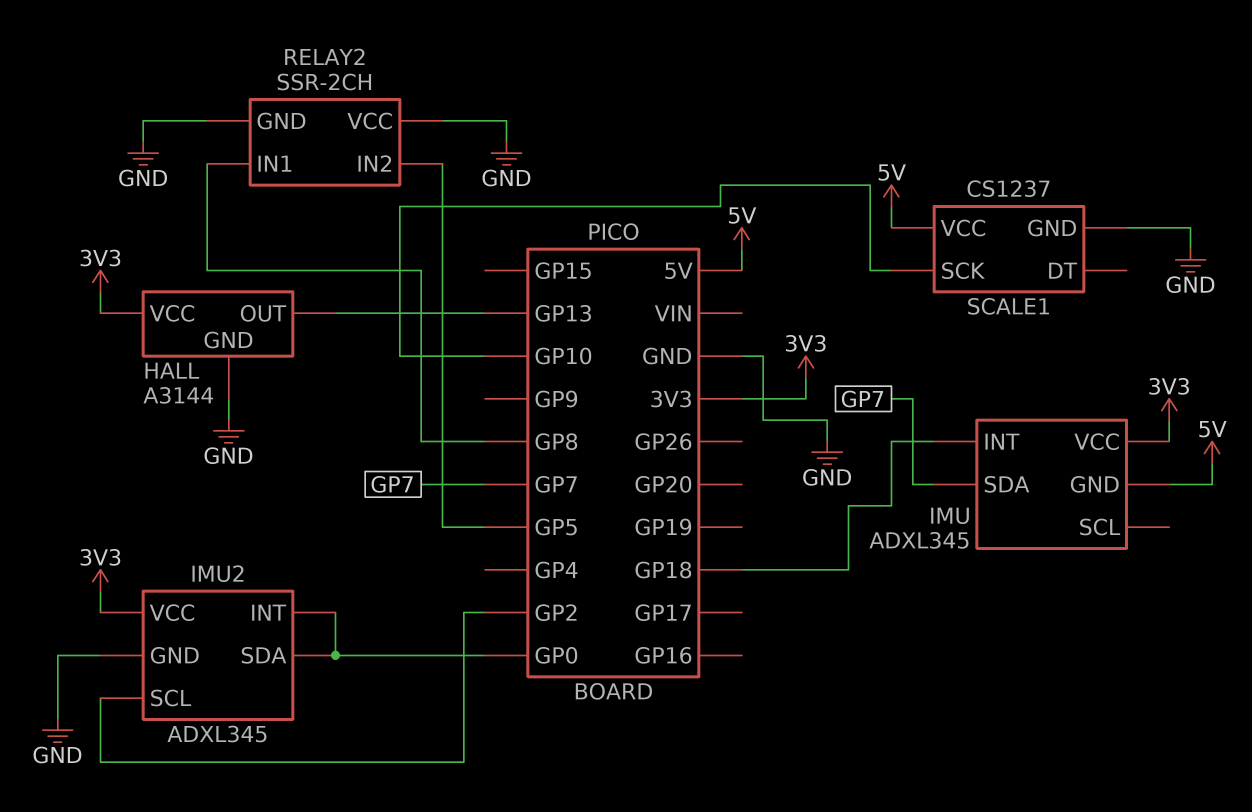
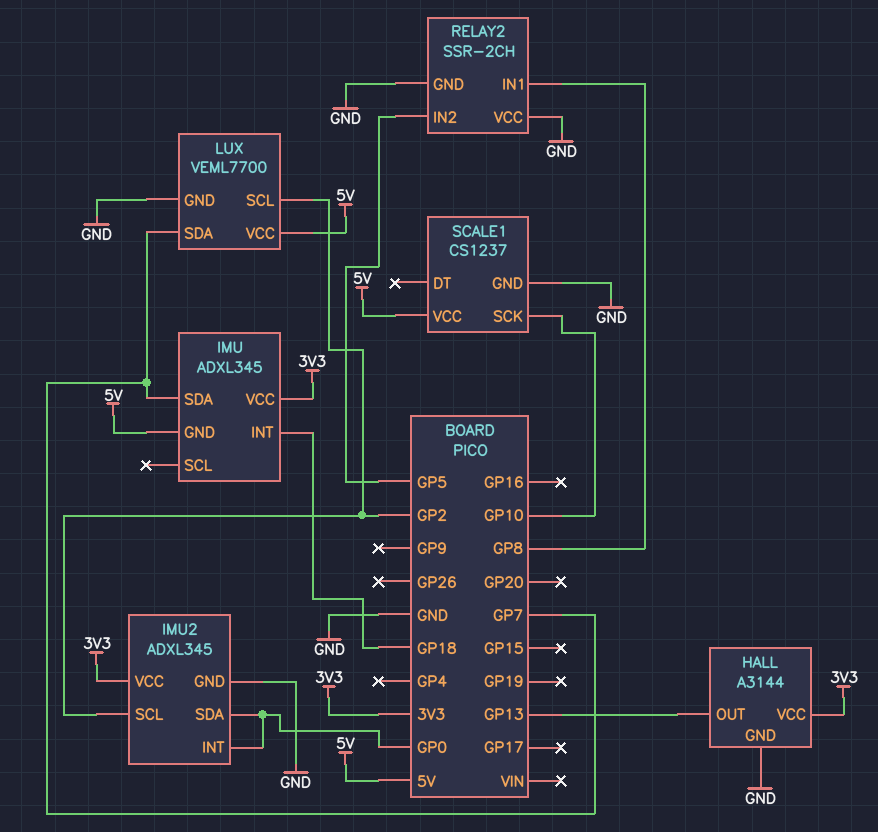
LUX: none -> VEML7700
LUX pin GND: none -> GND
LUX pin SCL: none -> GP2
LUX pin SDA: none -> GP7
LUX pin VCC: none -> 5V

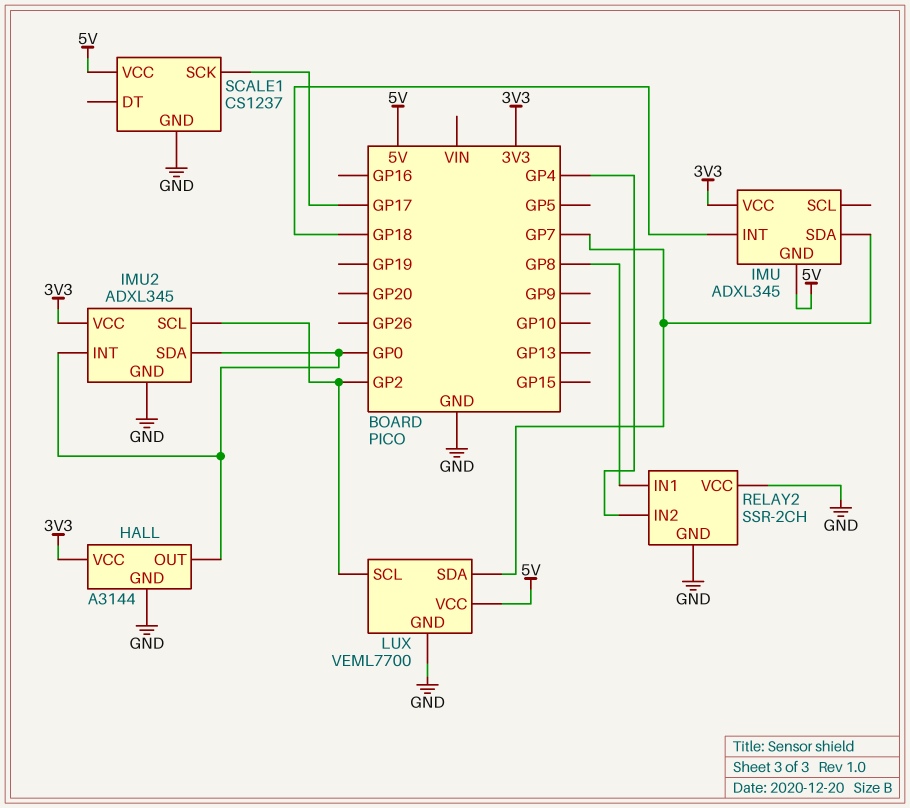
HALL pin OUT: GP13 -> GP0
RELAY2 pin IN2: GP5 -> GP4
SCALE1 pin SCK: GP10 -> GP17

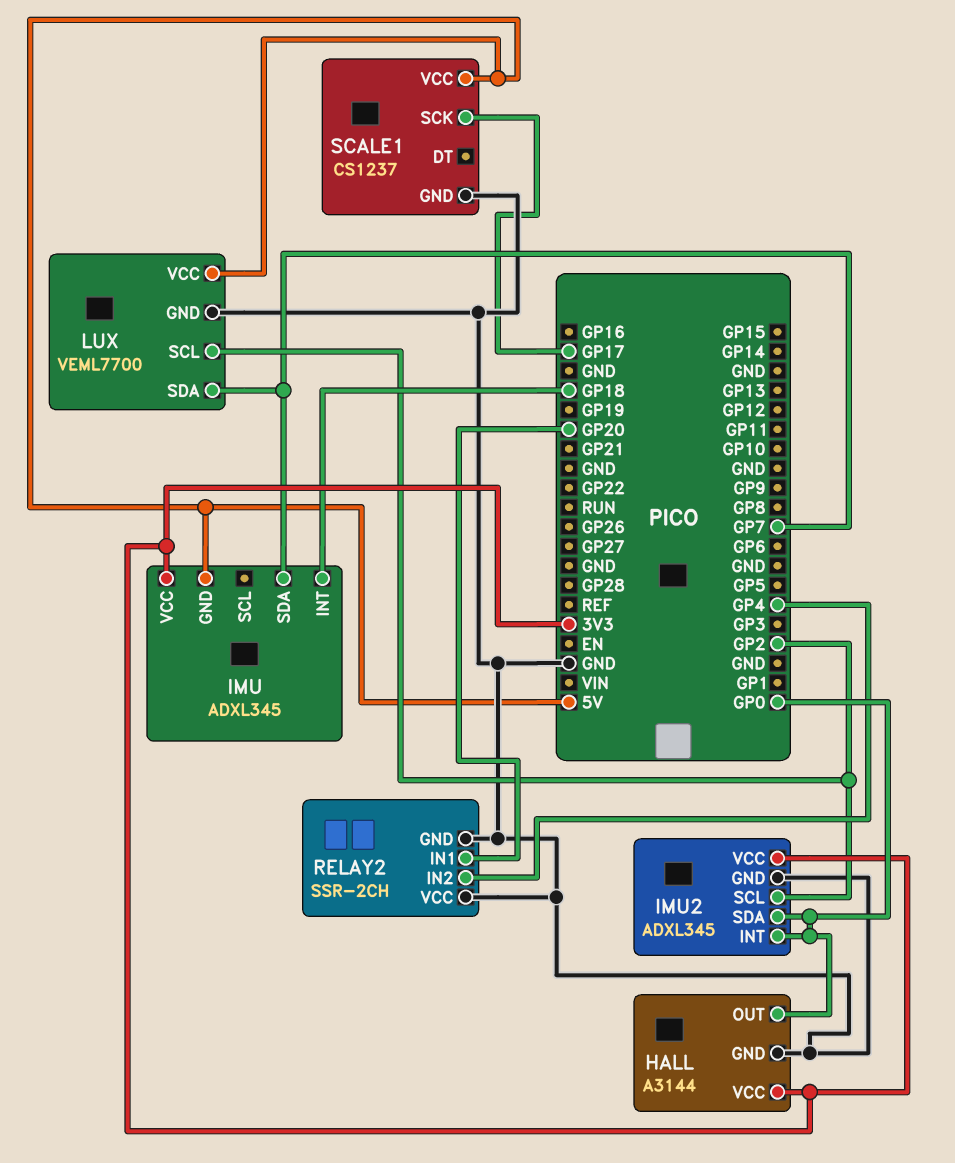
RELAY2 pin IN1: GP8 -> GP20

